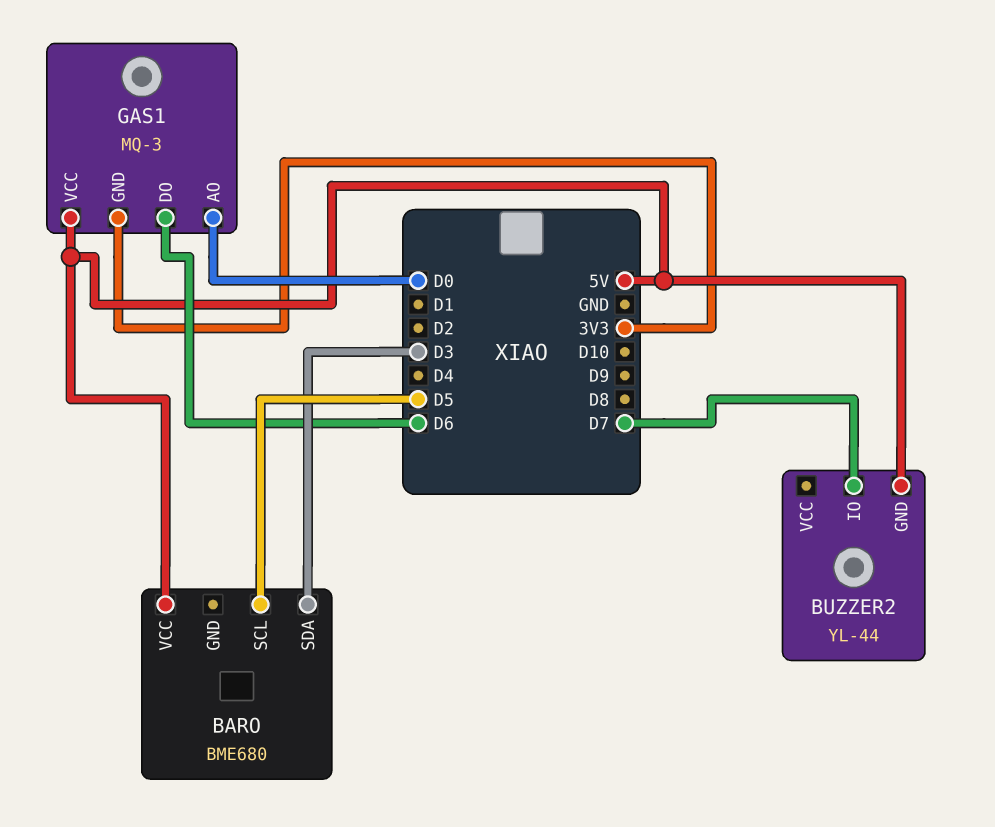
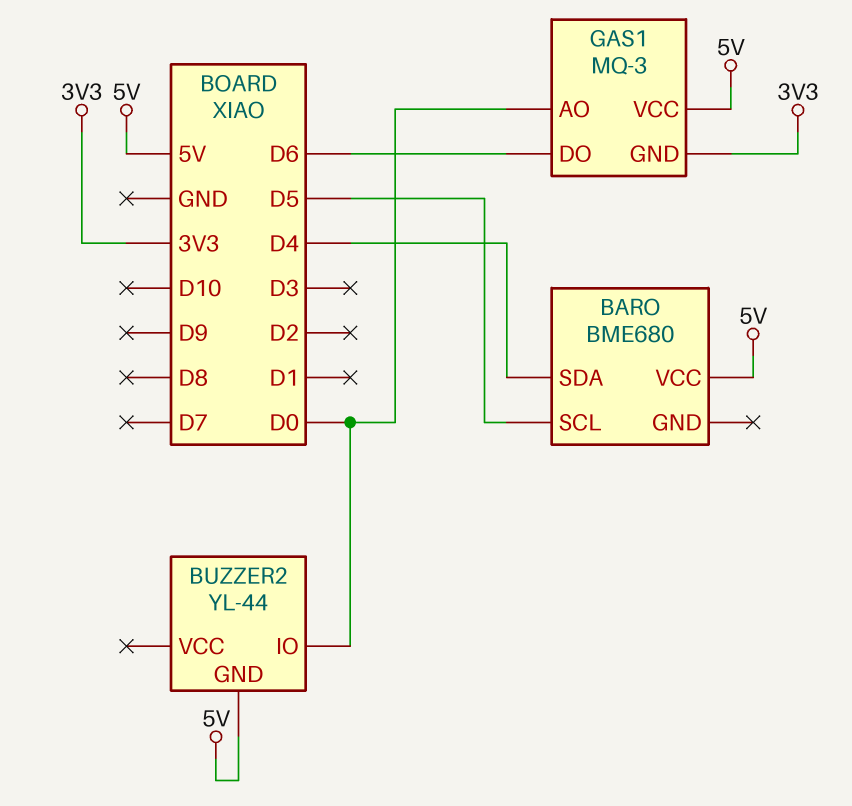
BARO pin SDA: D3 -> D4
BUZZER2 pin IO: D7 -> D0

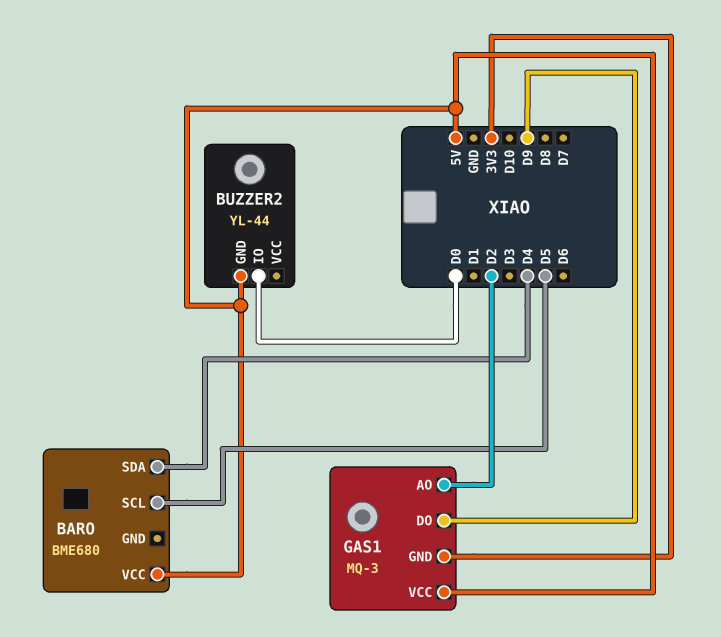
GAS1 pin AO: D0 -> D2
GAS1 pin DO: D6 -> D9

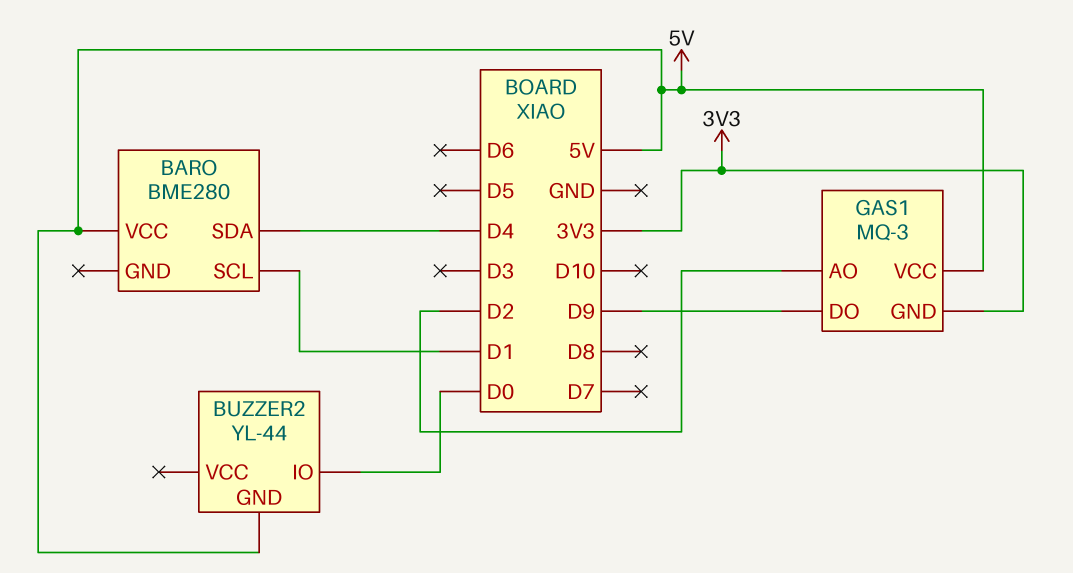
BARO: BME680 -> BME280
BARO pin SCL: D5 -> D1

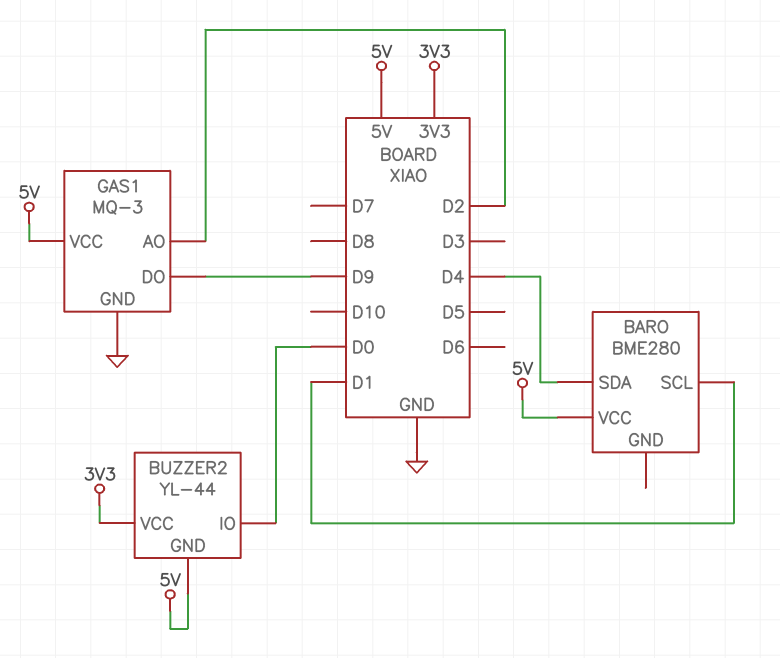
BUZZER2 pin VCC: none -> 3V3
GAS1 pin GND: 3V3 -> GND

